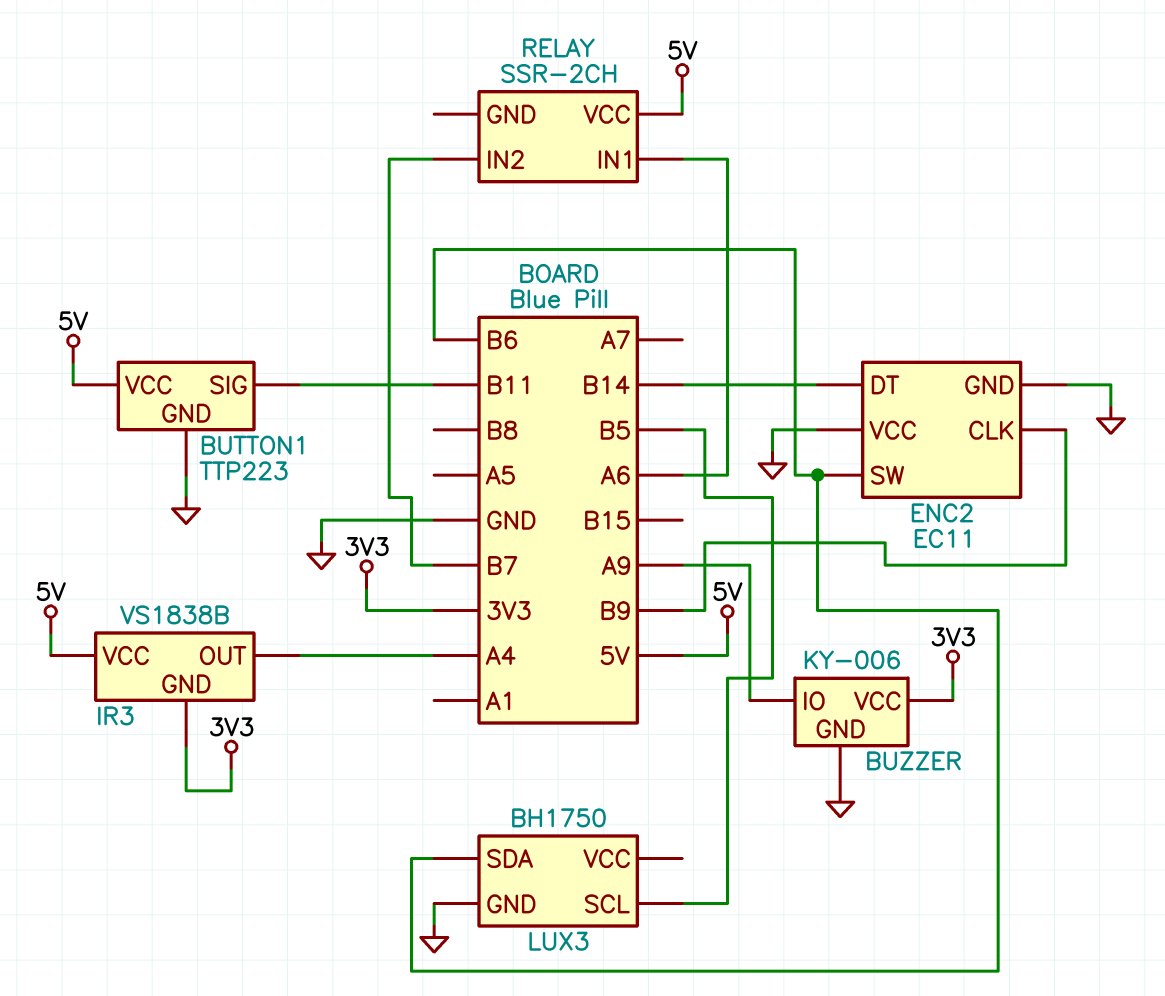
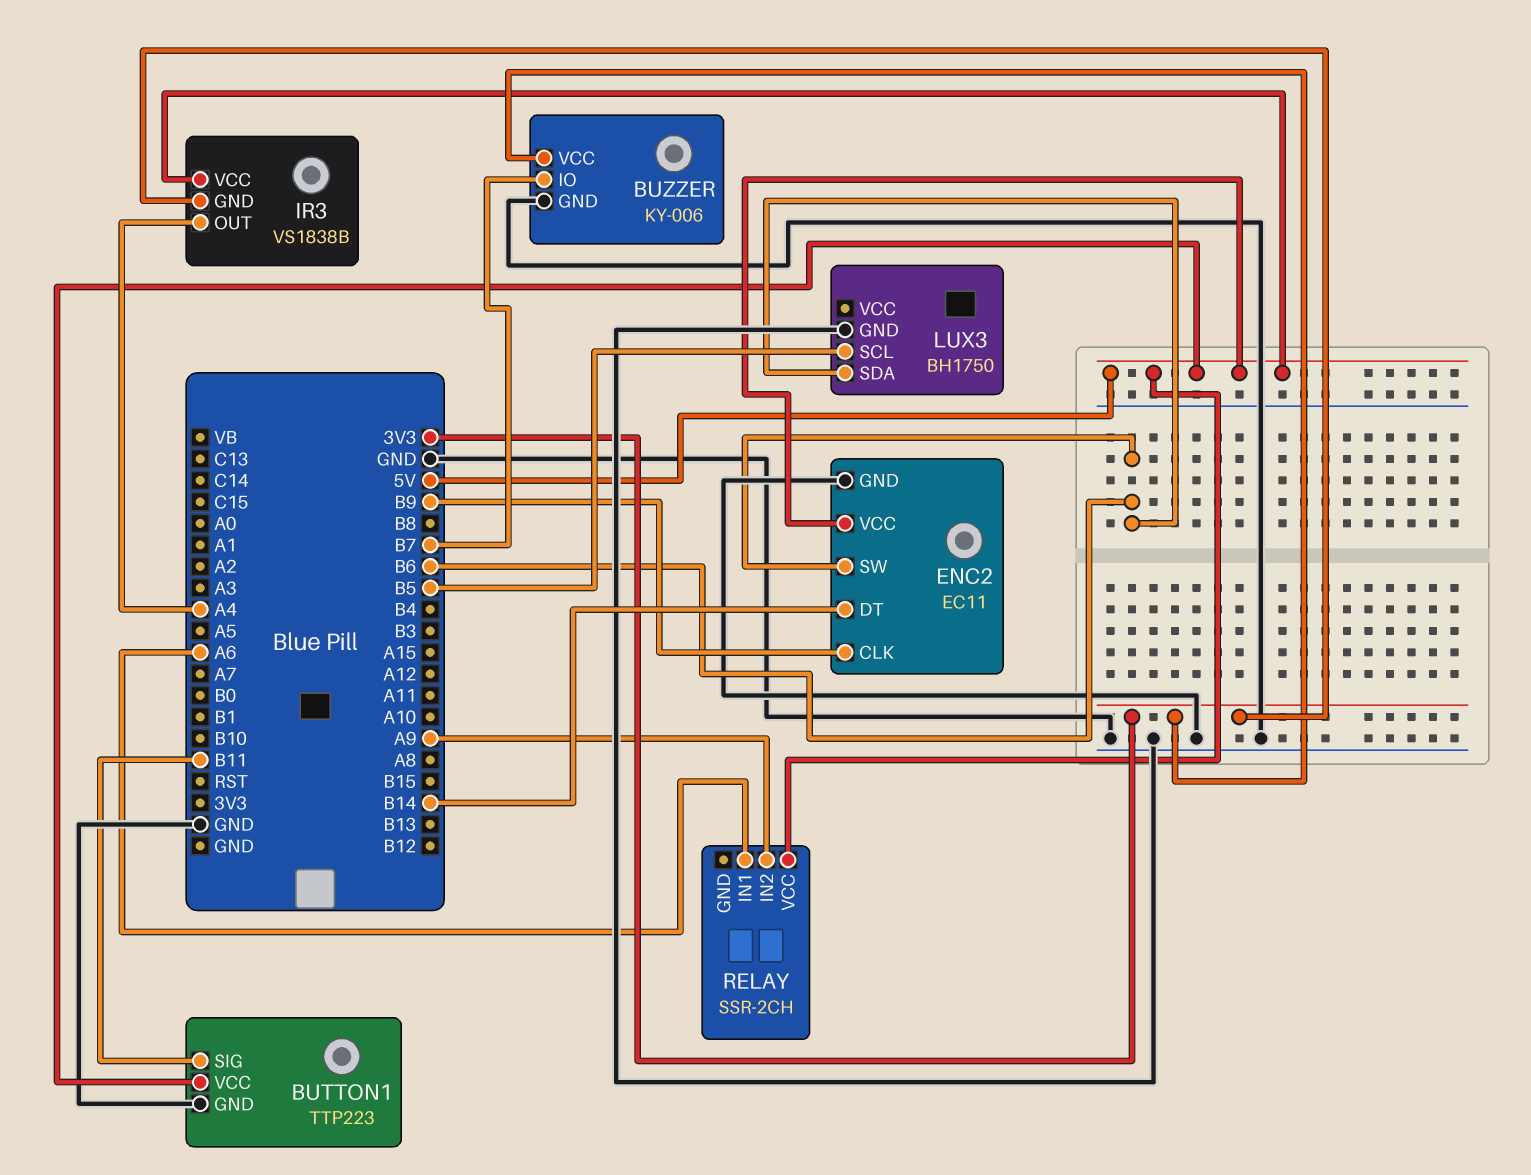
BUZZER pin IO: A9 -> B7
ENC2 pin VCC: GND -> 5V
RELAY pin IN2: B7 -> A9

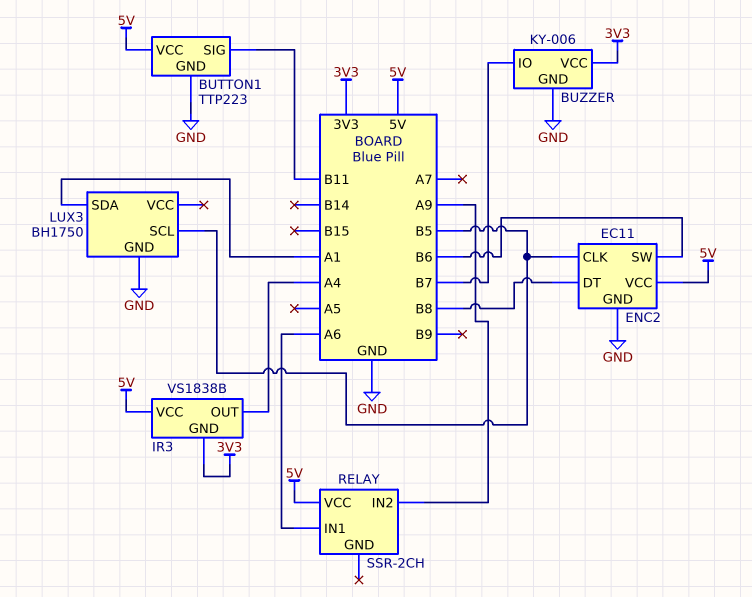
ENC2 pin CLK: B9 -> B5
ENC2 pin DT: B14 -> B8
LUX3 pin SDA: B6 -> A1

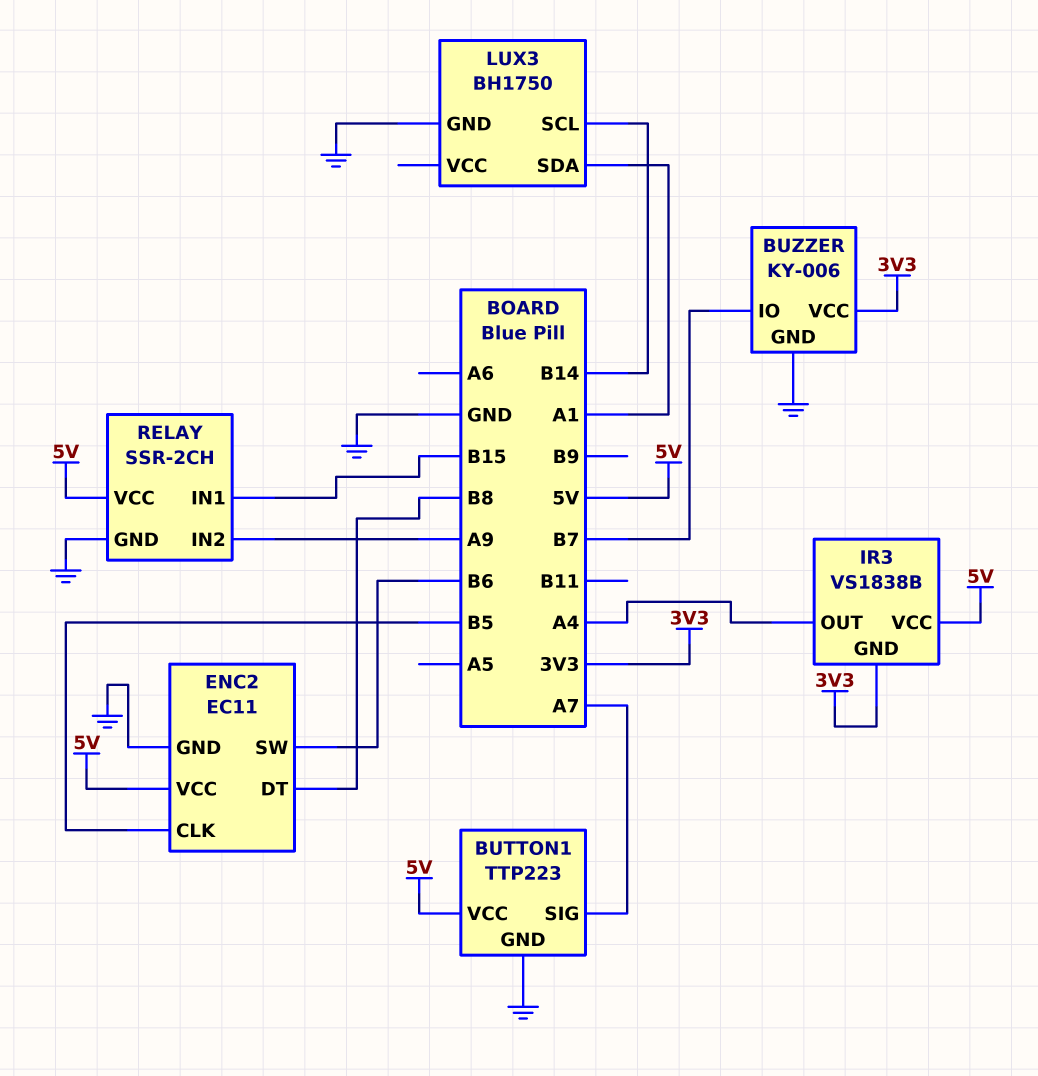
BUTTON1 pin SIG: B11 -> A7
LUX3 pin SCL: B5 -> B14
RELAY pin GND: none -> GND
RELAY pin IN1: A6 -> B15

